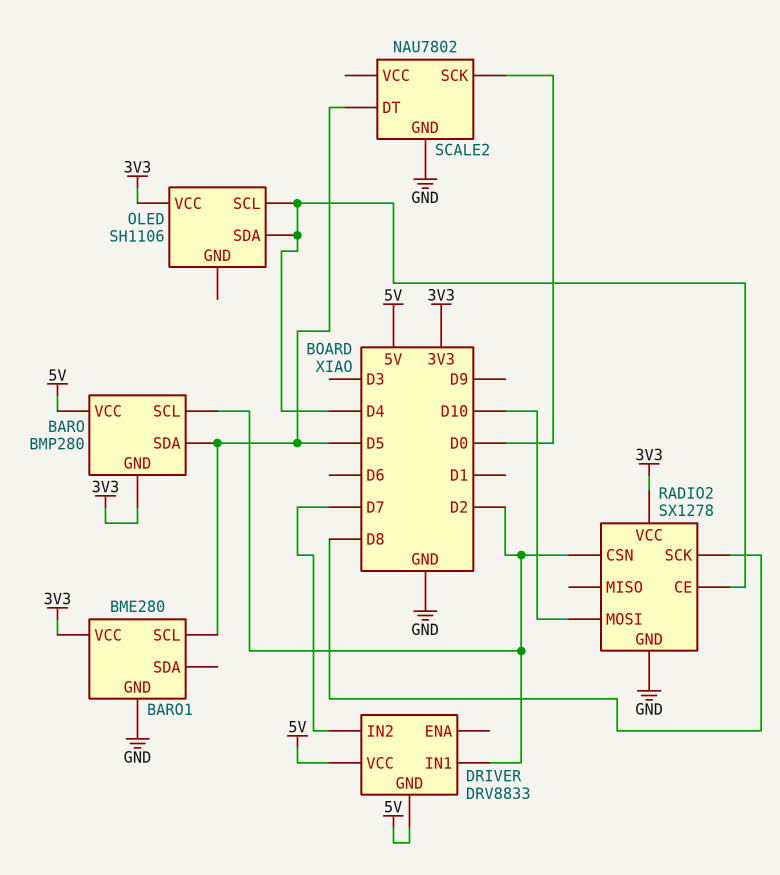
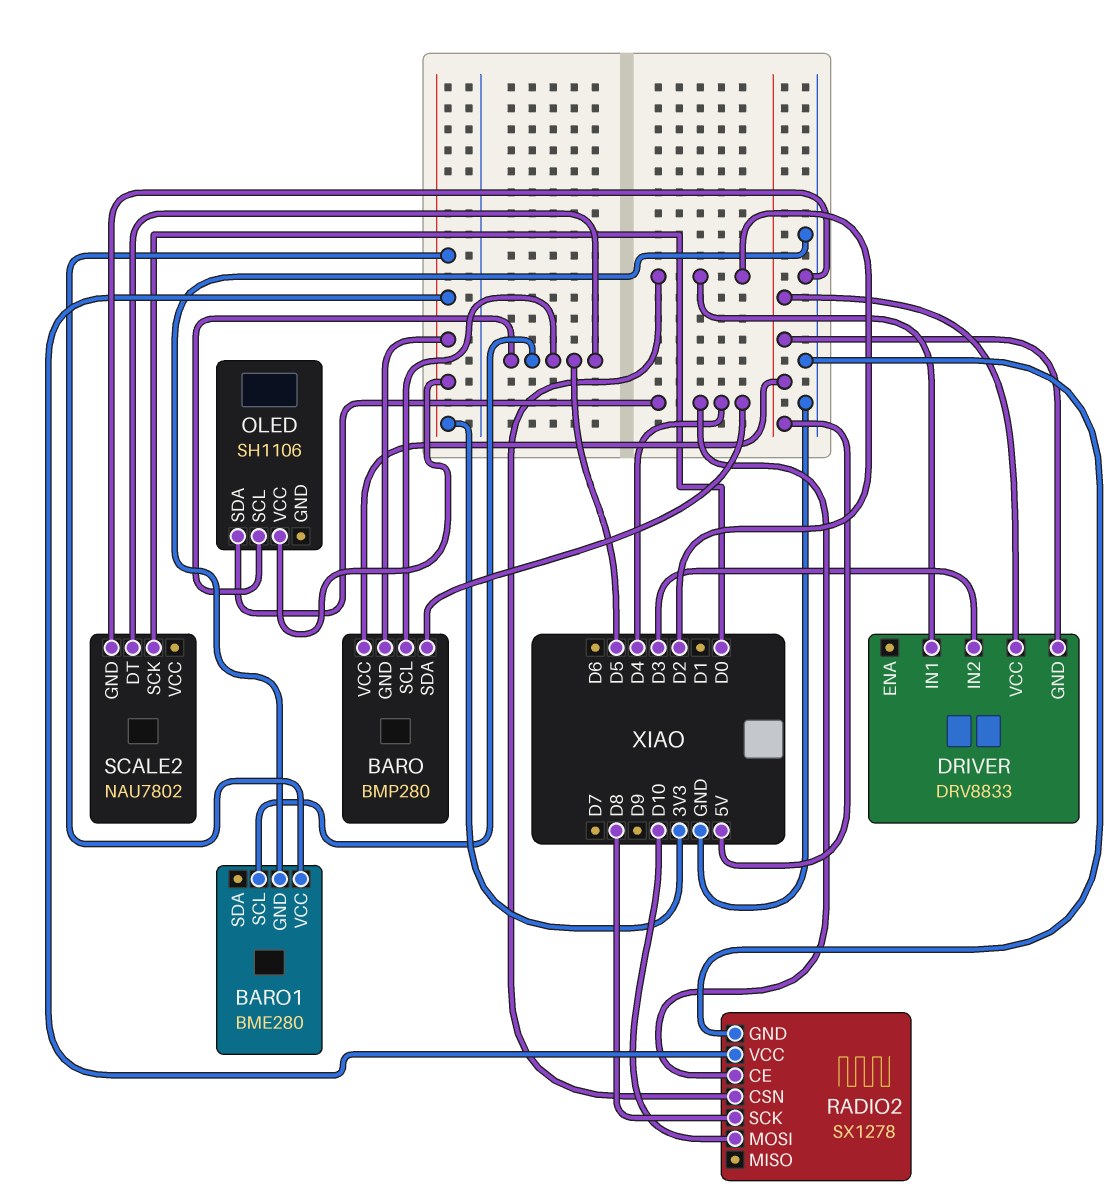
BARO pin SCL: D2 -> D5
BARO pin SDA: D5 -> D4
DRIVER pin IN2: D7 -> D3
OLED pin SCL: D4 -> D5

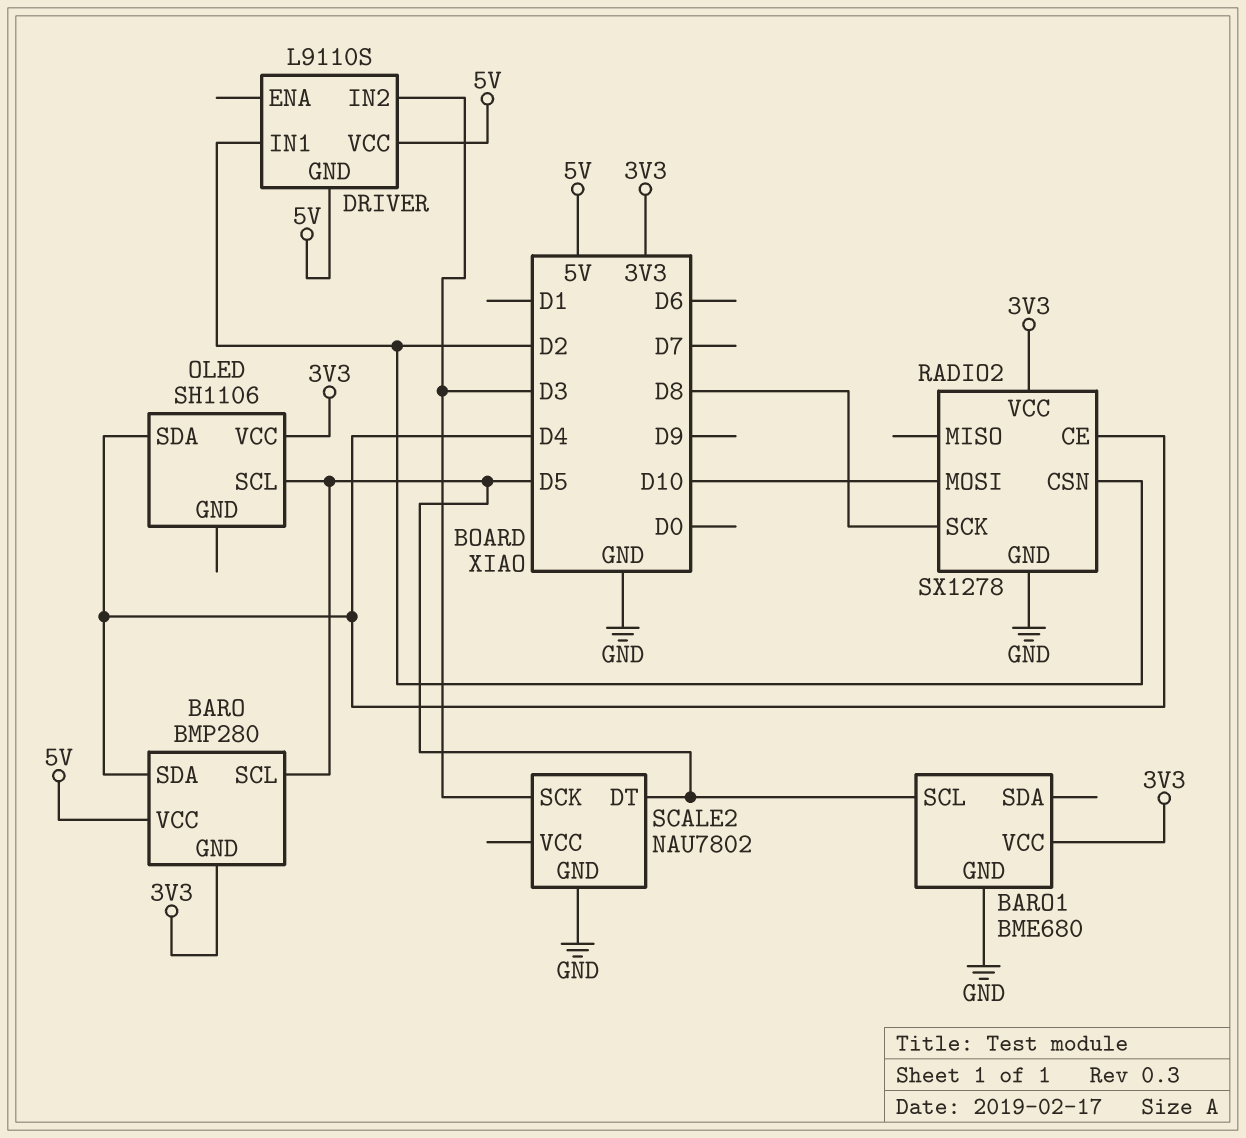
BARO1: BME280 -> BME680
DRIVER: DRV8833 -> L9110S
SCALE2 pin SCK: D0 -> D3

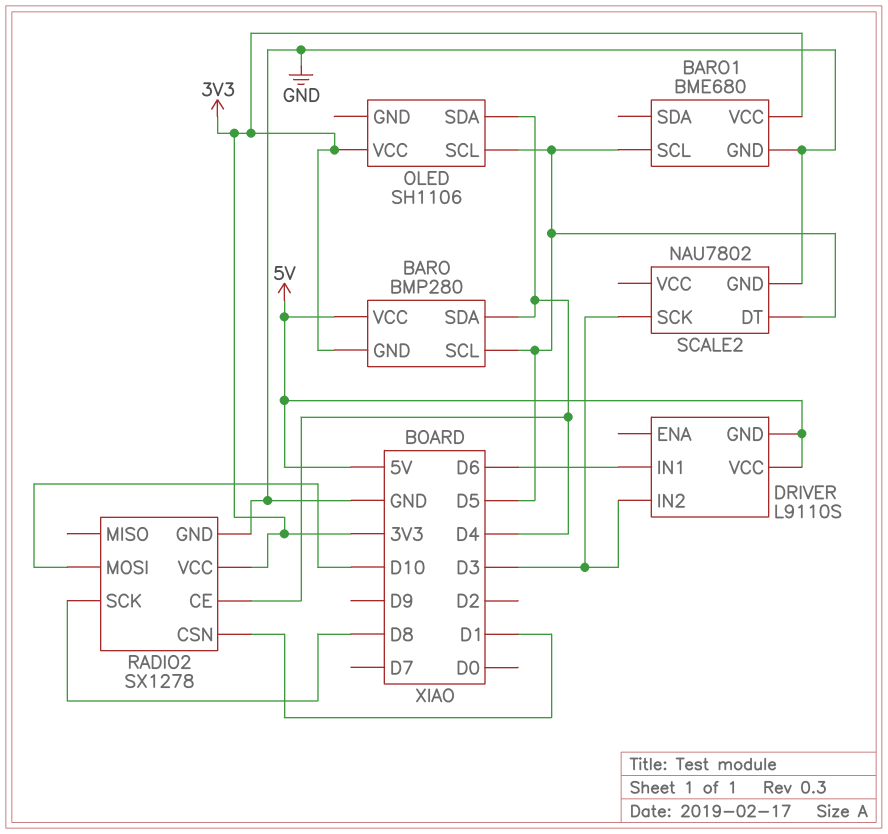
DRIVER pin IN1: D2 -> D6
RADIO2 pin CSN: D2 -> D1

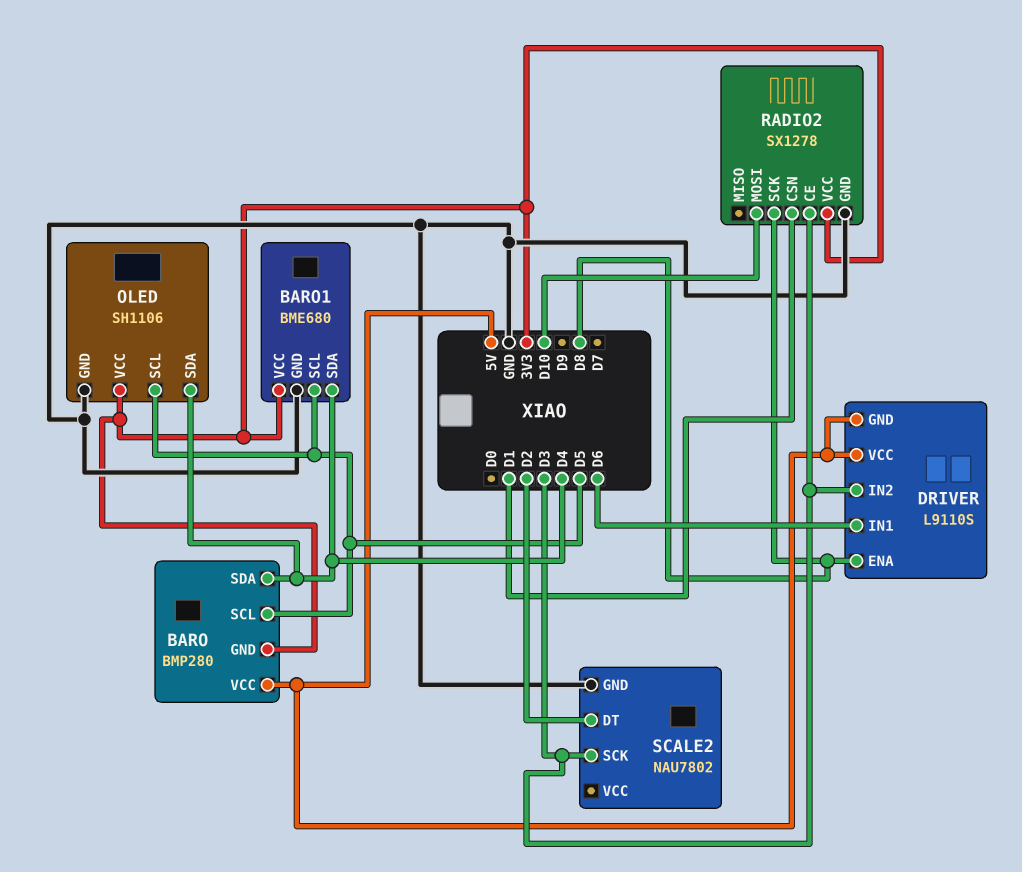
BARO1 pin SDA: none -> D4
DRIVER pin ENA: none -> D8
OLED pin GND: none -> GND
RADIO2 pin CE: D4 -> D3
SCALE2 pin DT: D5 -> D2

